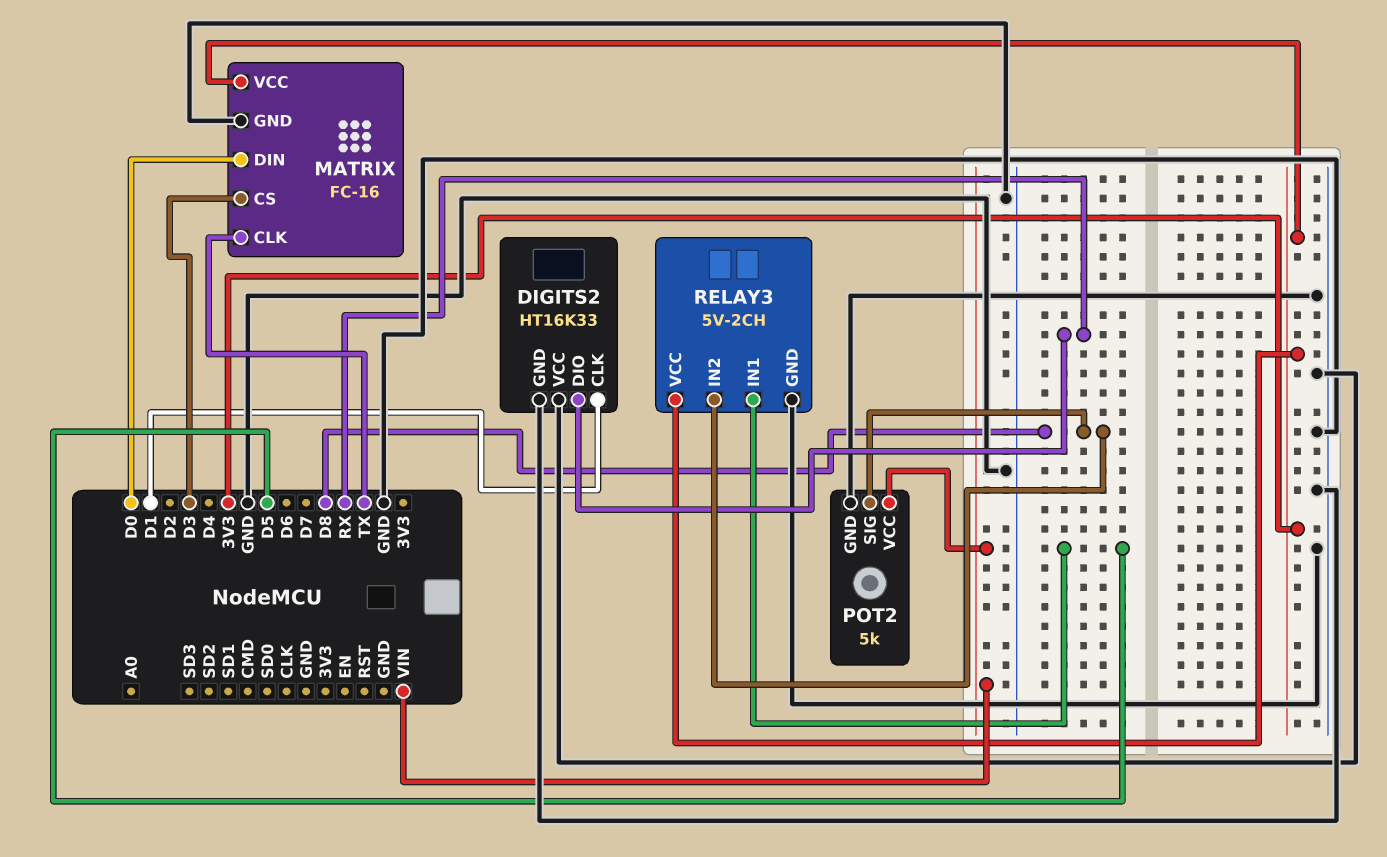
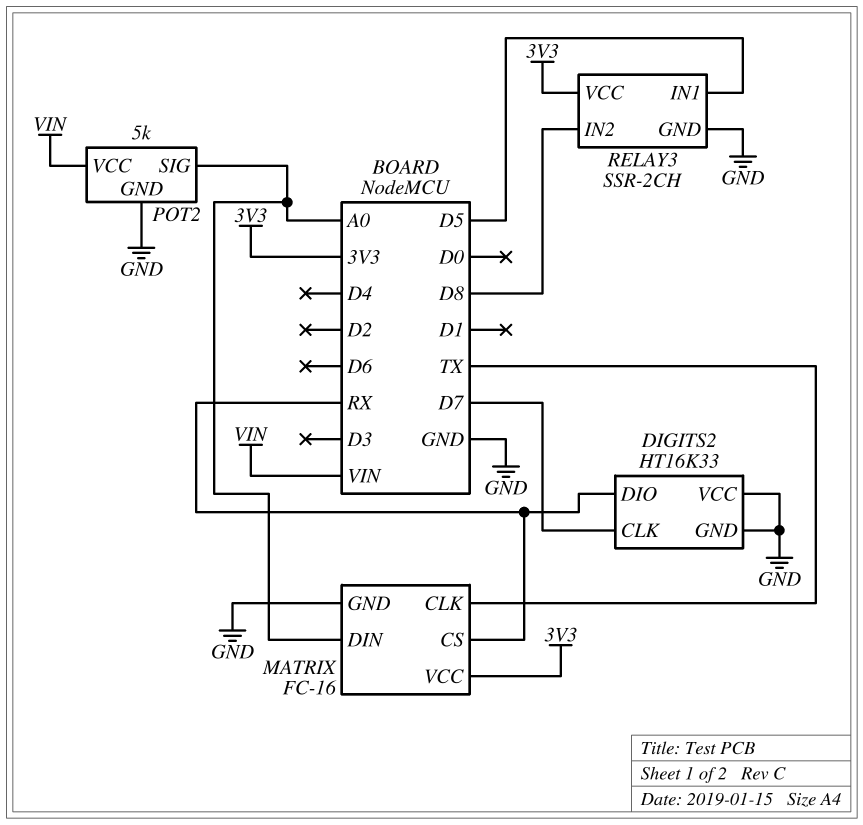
DIGITS2 pin CLK: D1 -> D7
MATRIX pin CS: D3 -> RX
MATRIX pin DIN: D0 -> A0
POT2 pin SIG: D8 -> A0
RELAY3: 5V-2CH -> SSR-2CH

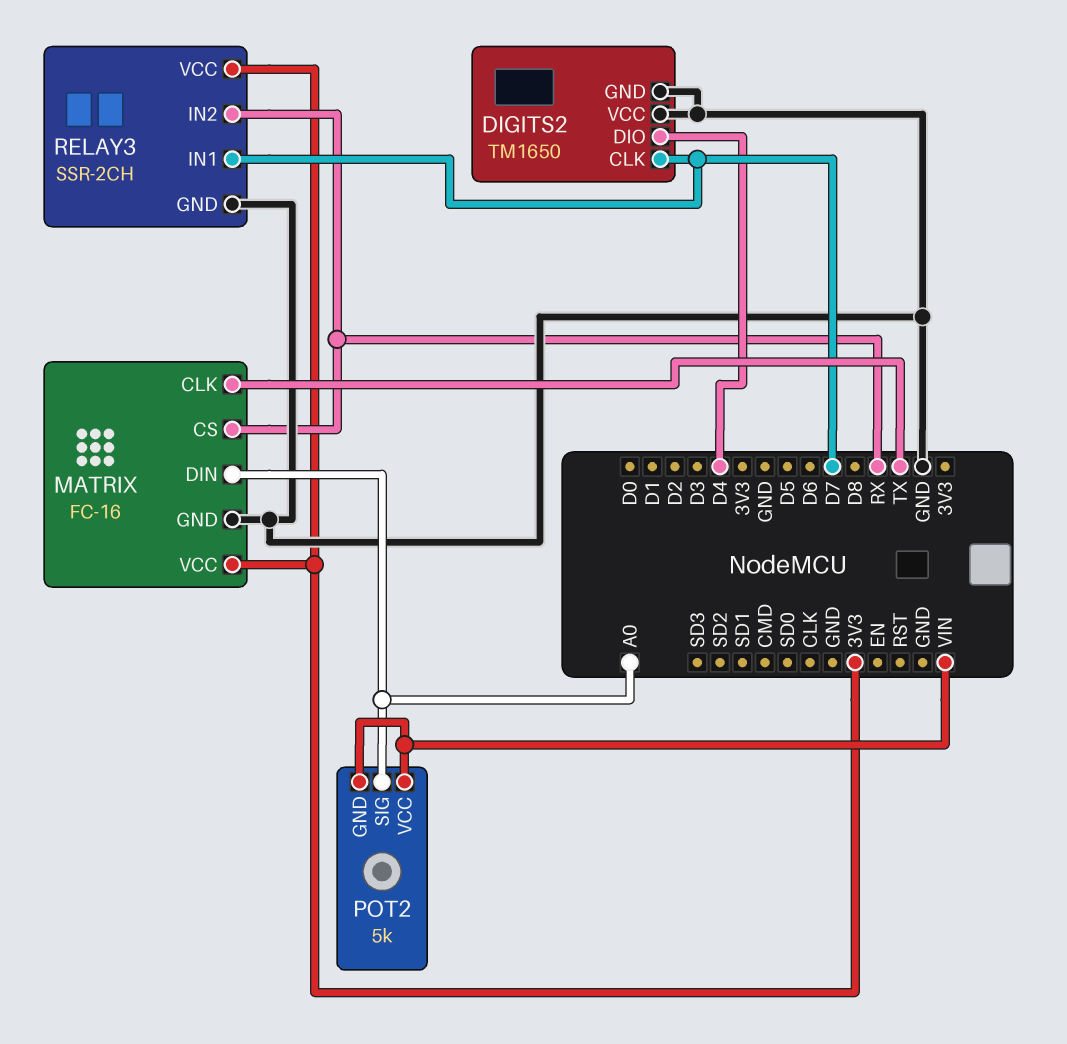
DIGITS2: HT16K33 -> TM1650
DIGITS2 pin DIO: RX -> D4
POT2 pin GND: GND -> VIN
RELAY3 pin IN1: D5 -> D7
RELAY3 pin IN2: D8 -> RX

